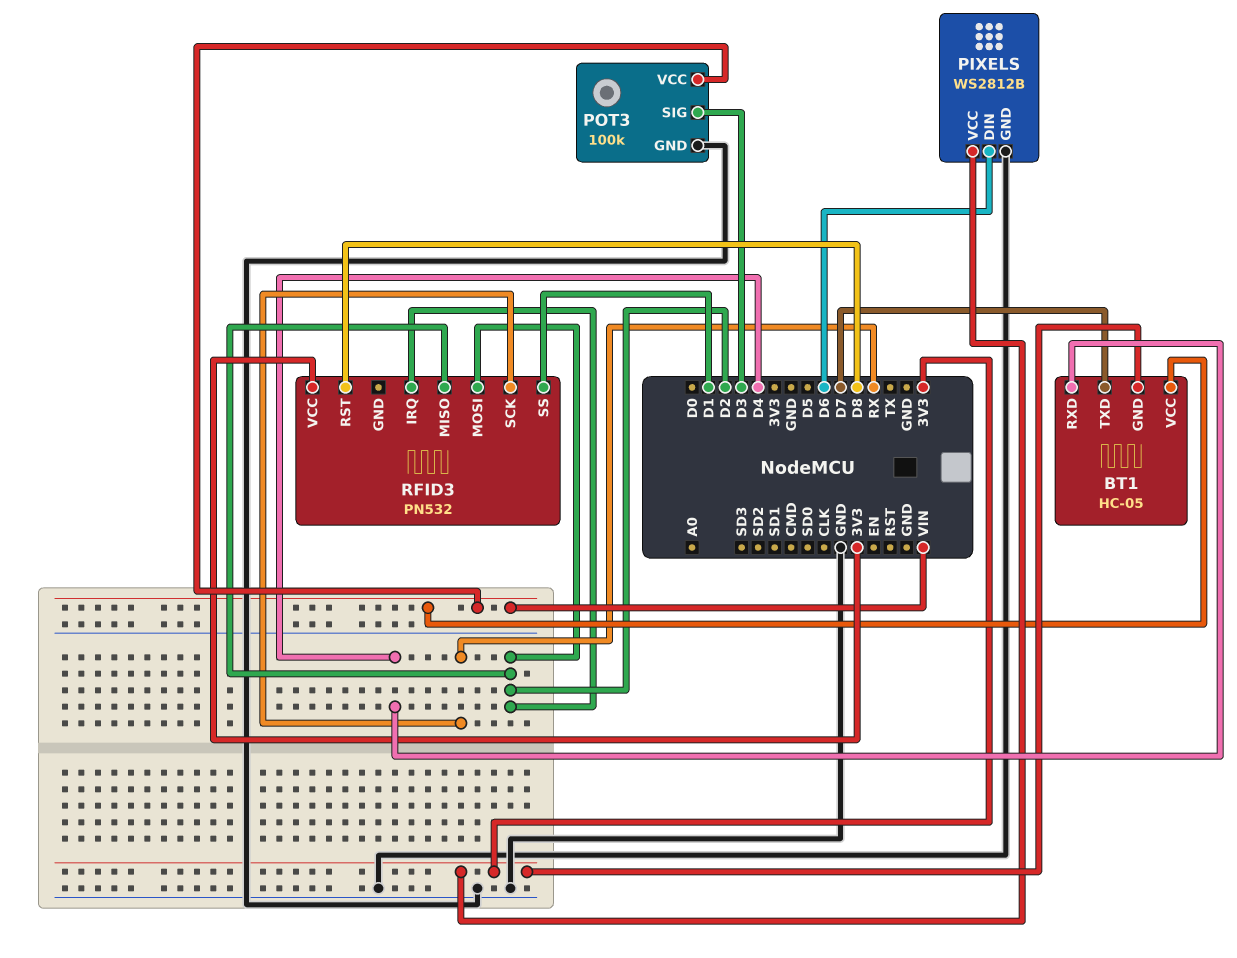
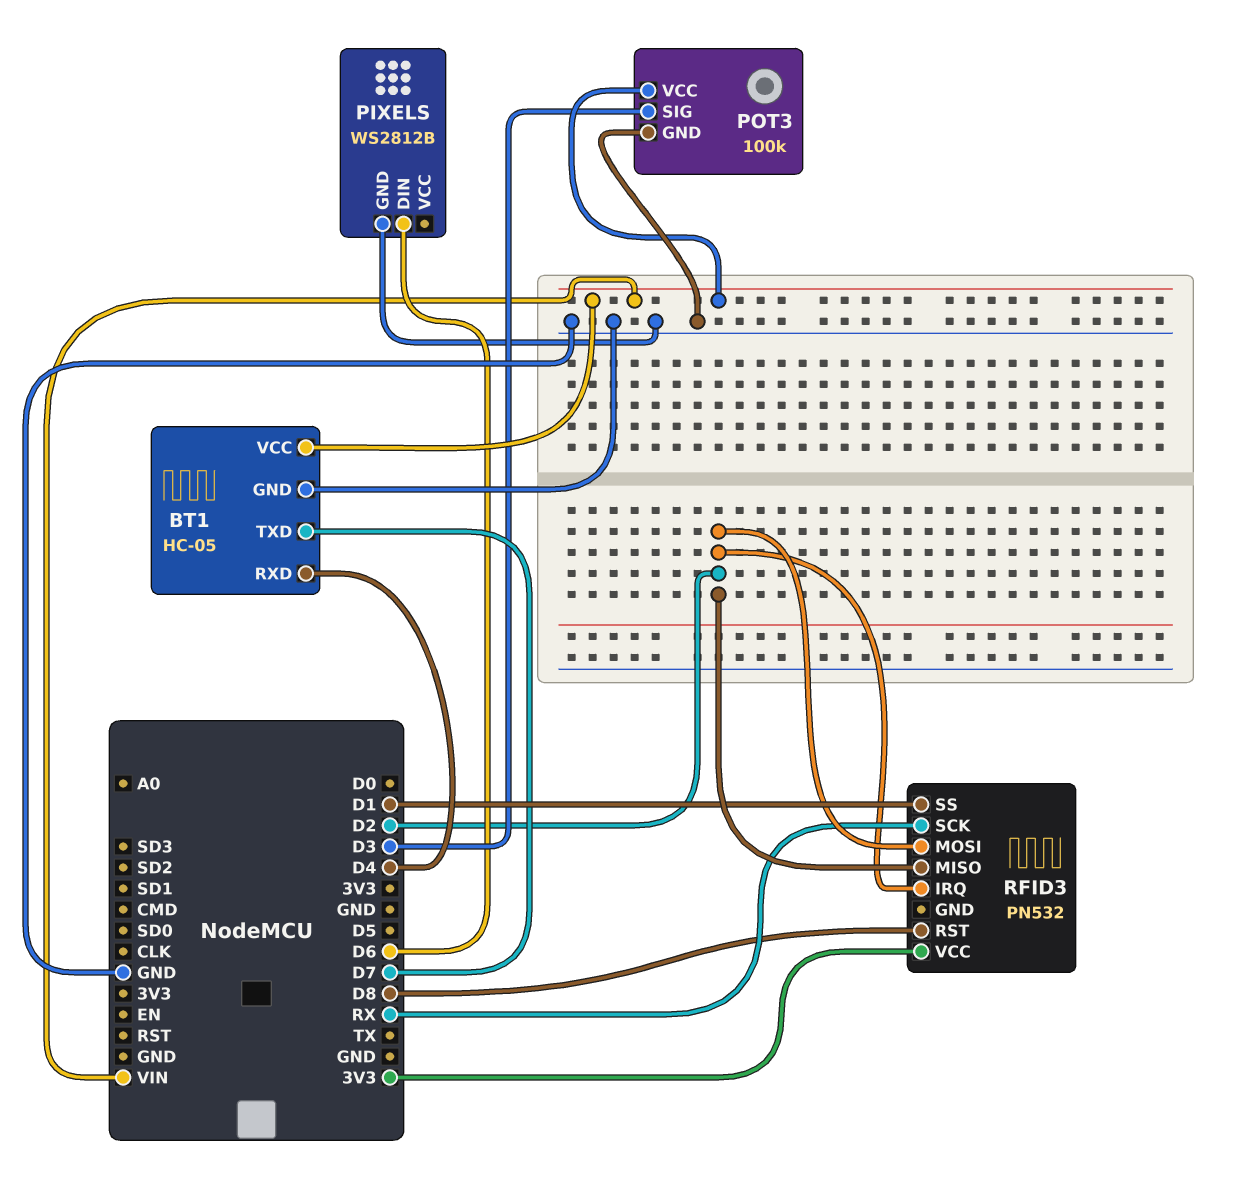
BT1 pin GND: 3V3 -> GND
PIXELS pin VCC: 3V3 -> none

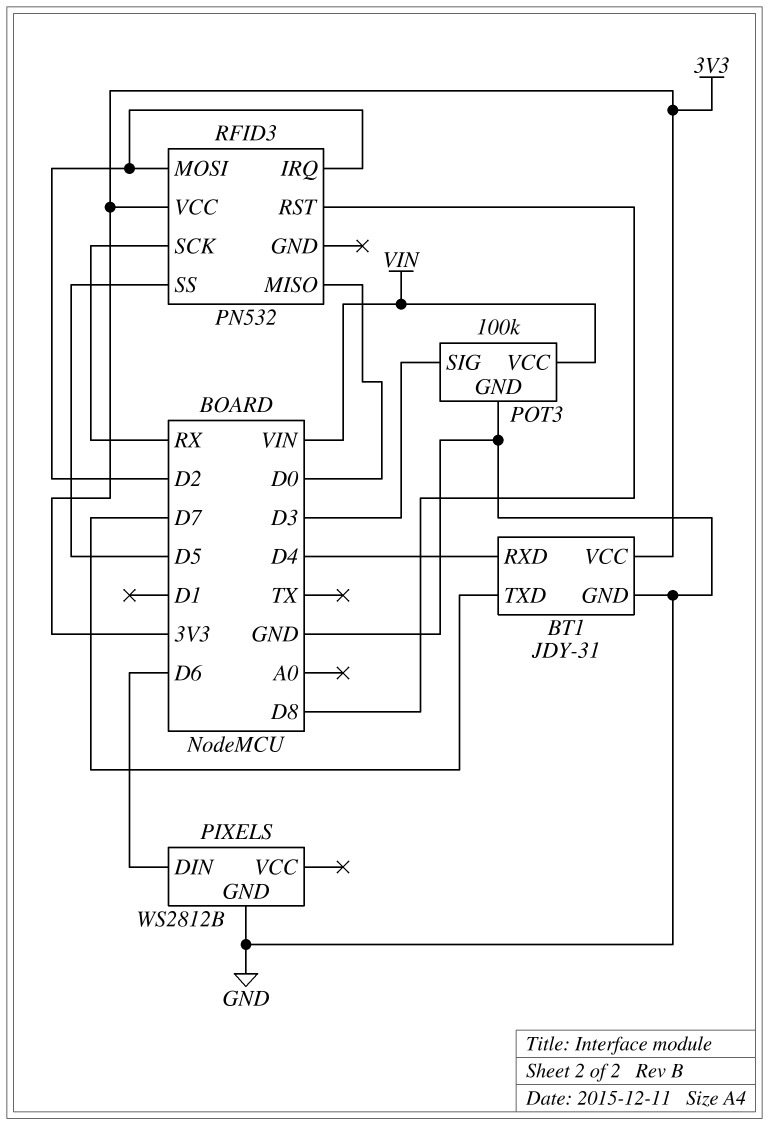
BT1: HC-05 -> JDY-31
BT1 pin VCC: VIN -> 3V3
RFID3 pin MISO: D2 -> D0
RFID3 pin SS: D1 -> D5

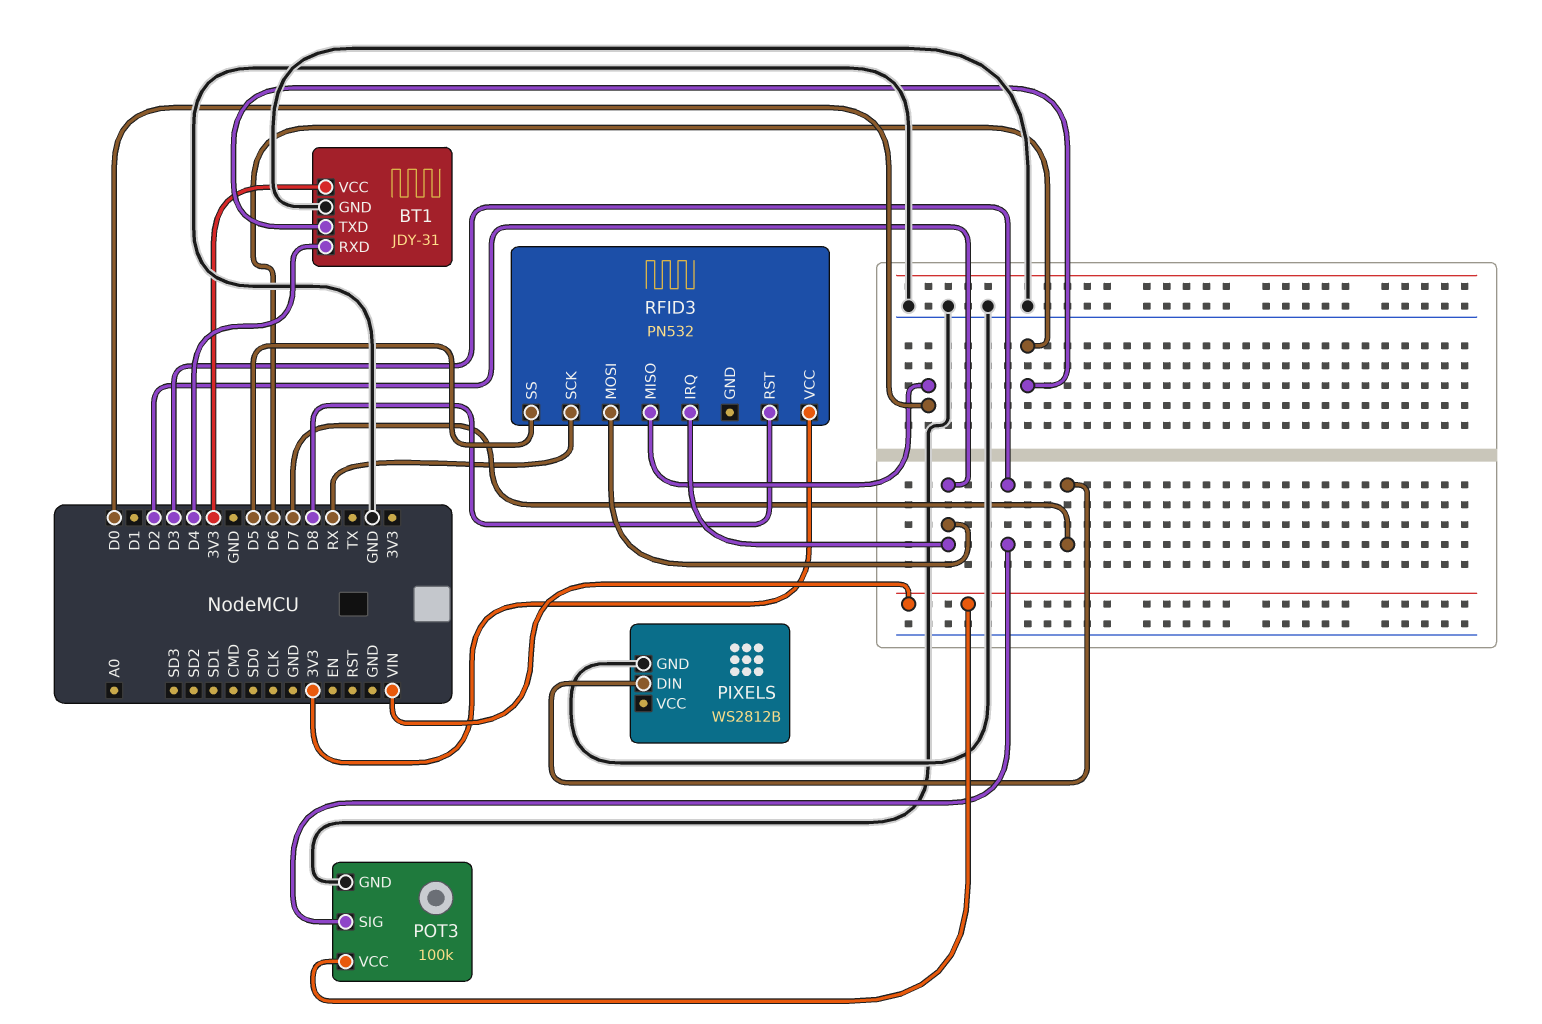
BT1 pin TXD: D7 -> D6
PIXELS pin DIN: D6 -> D7

